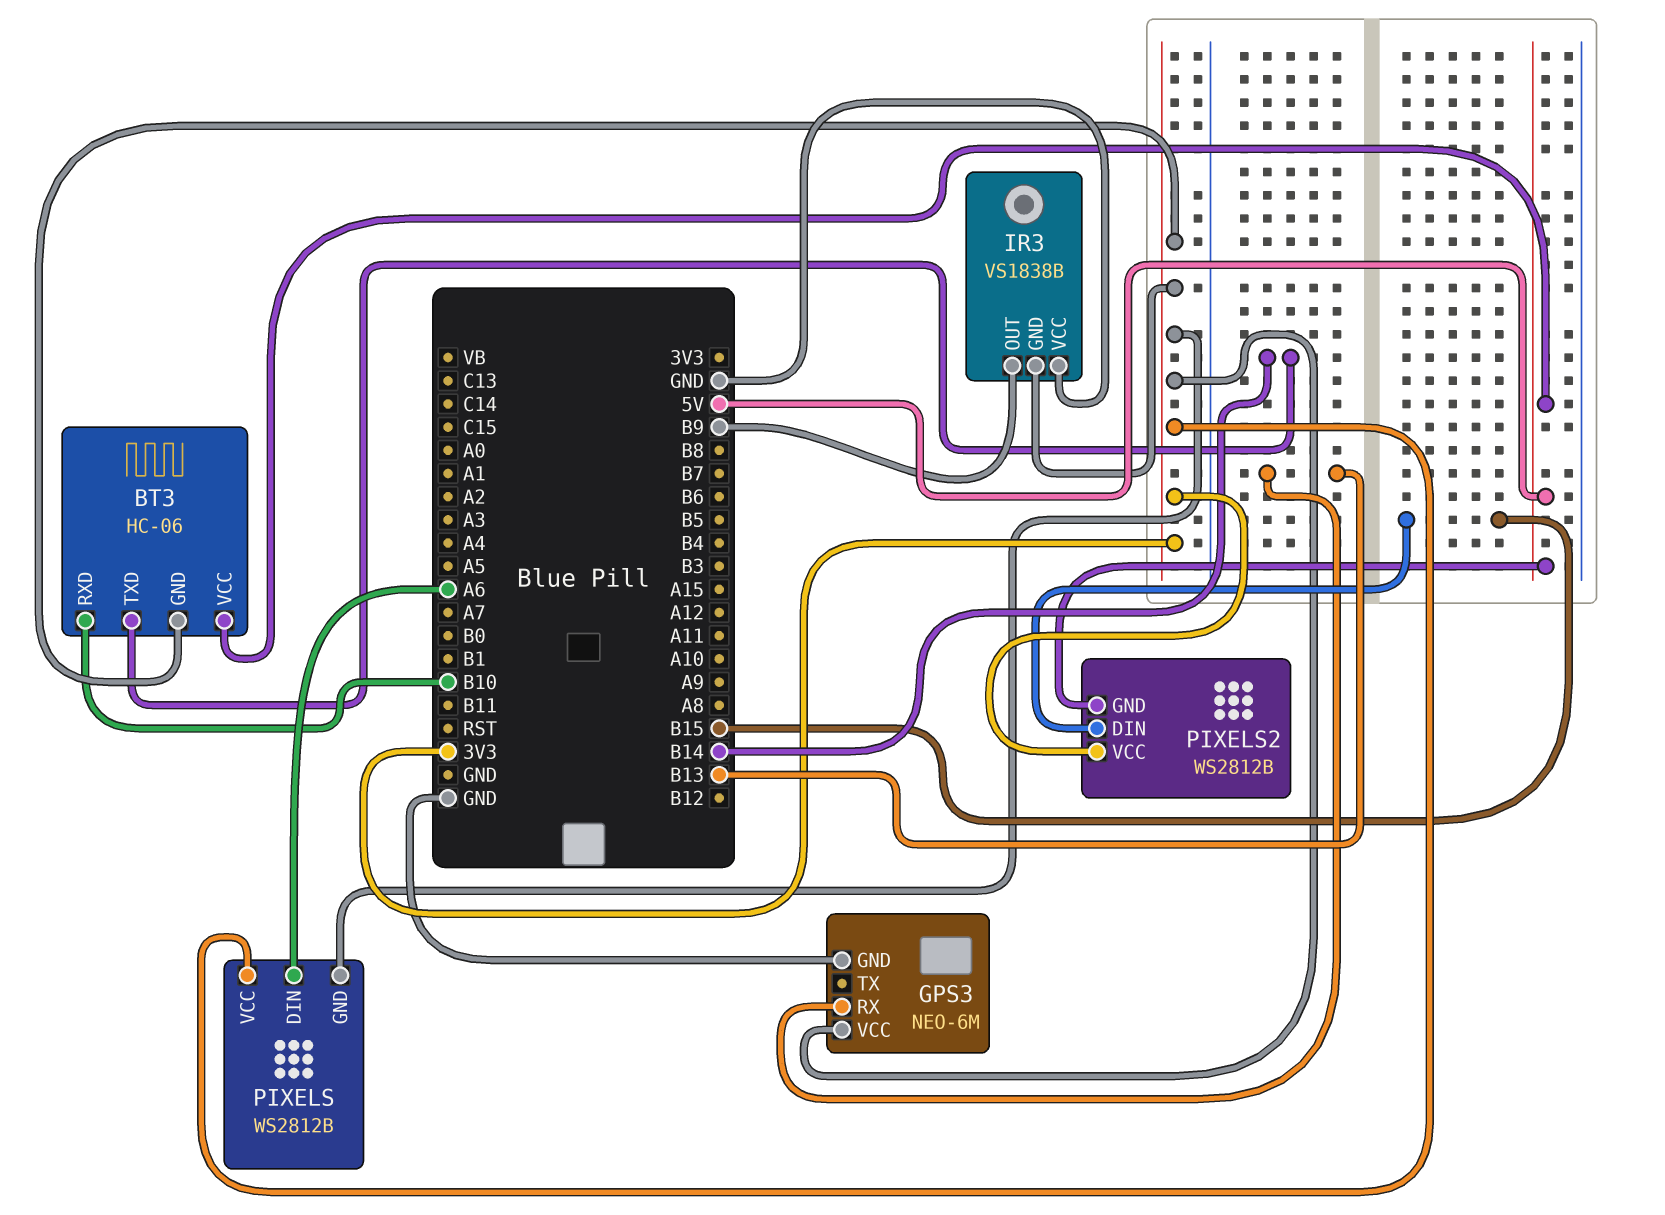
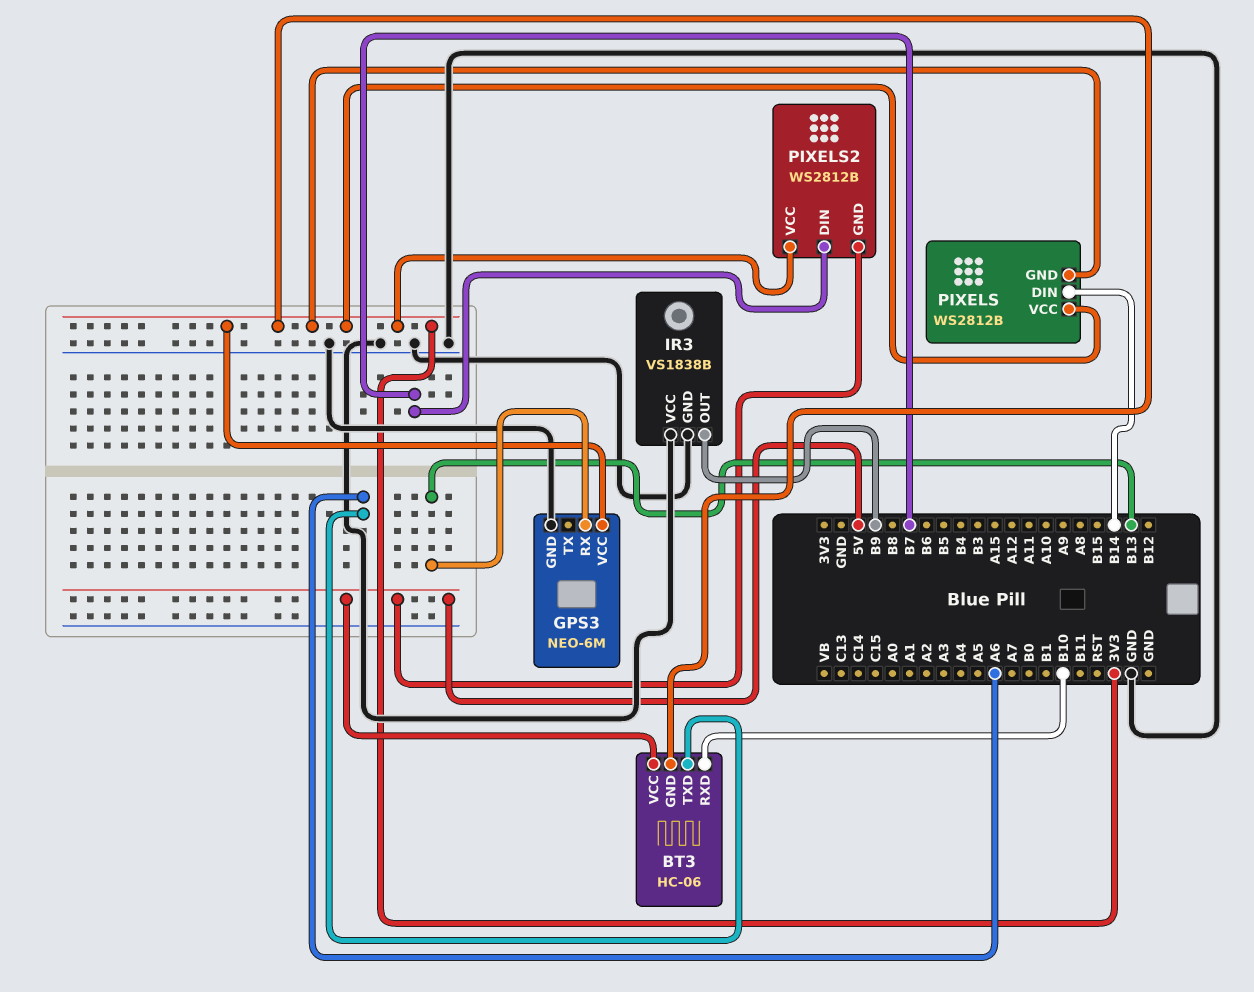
BT3 pin TXD: B14 -> A6
IR3 pin GND: 3V3 -> GND
PIXELS pin DIN: A6 -> B14
PIXELS2 pin DIN: B15 -> B7

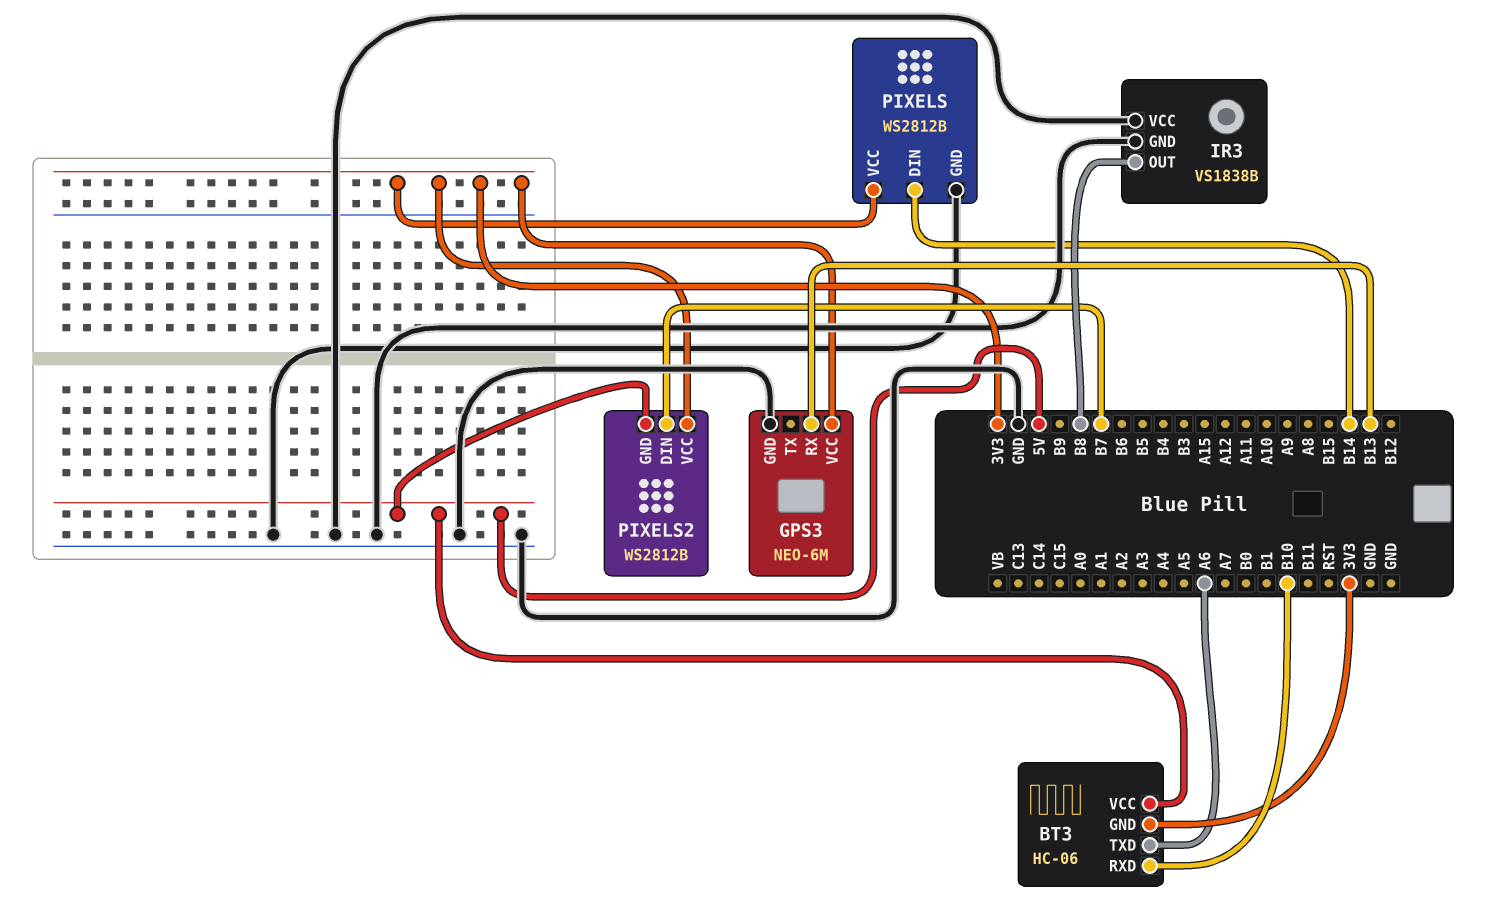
IR3 pin OUT: B9 -> B8
PIXELS pin GND: 3V3 -> GND

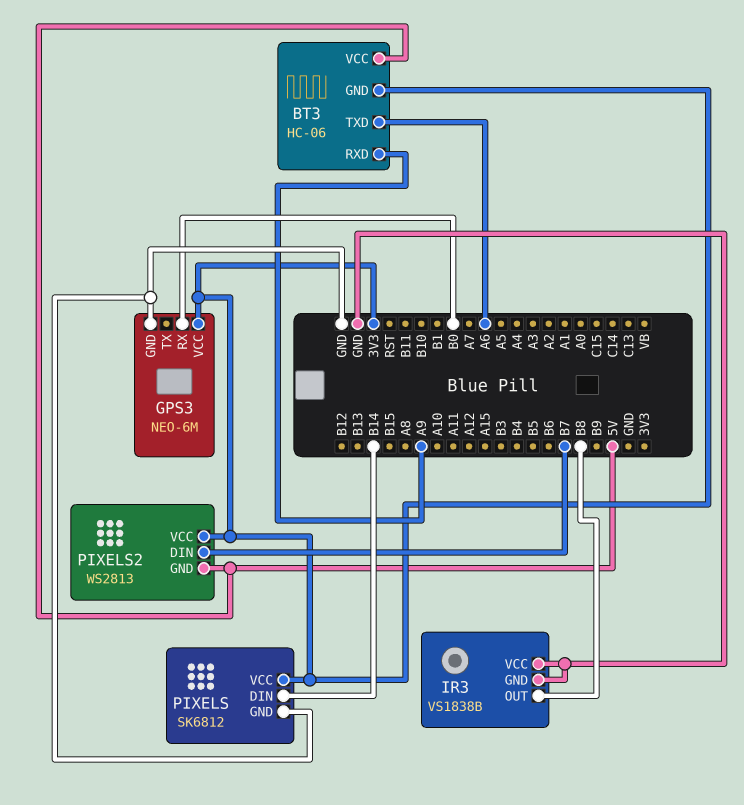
BT3 pin RXD: B10 -> A9
GPS3 pin RX: B13 -> B0
PIXELS: WS2812B -> SK6812
PIXELS2: WS2812B -> WS2813

